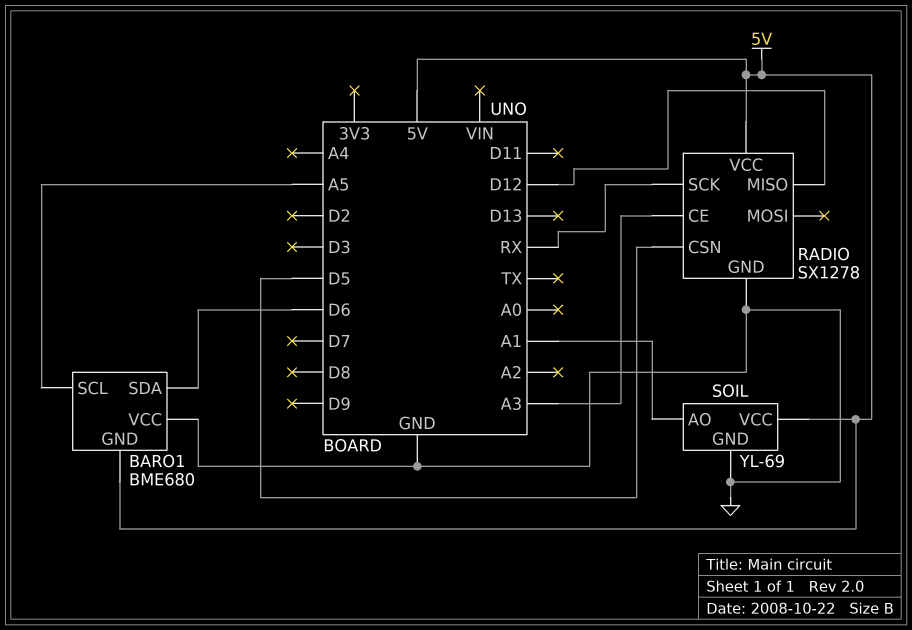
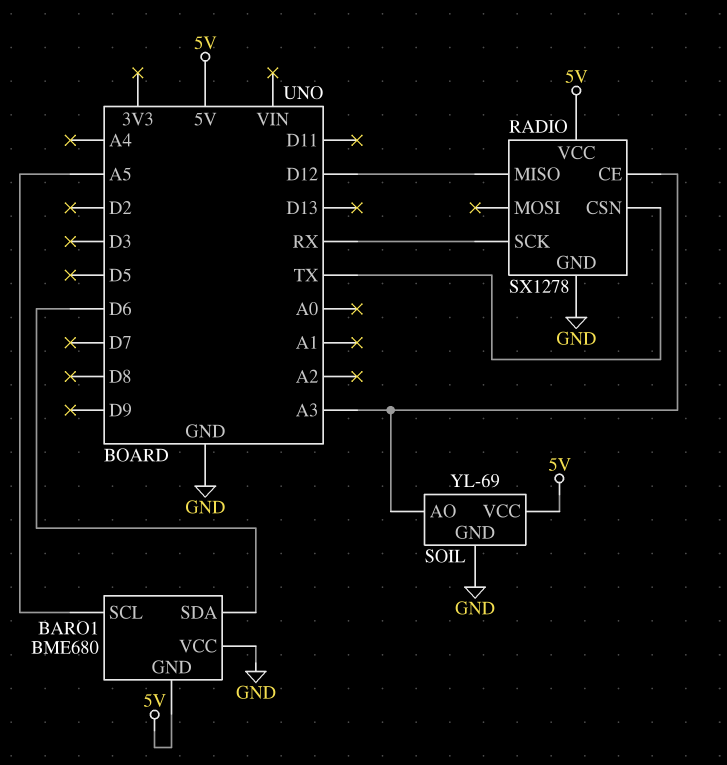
RADIO pin CSN: D5 -> TX
SOIL pin AO: A1 -> A3

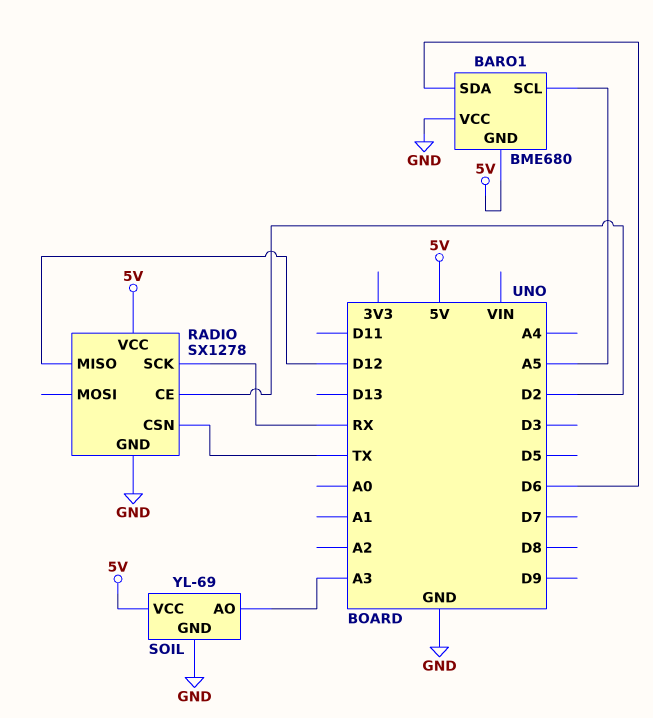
RADIO pin CE: A3 -> D2

